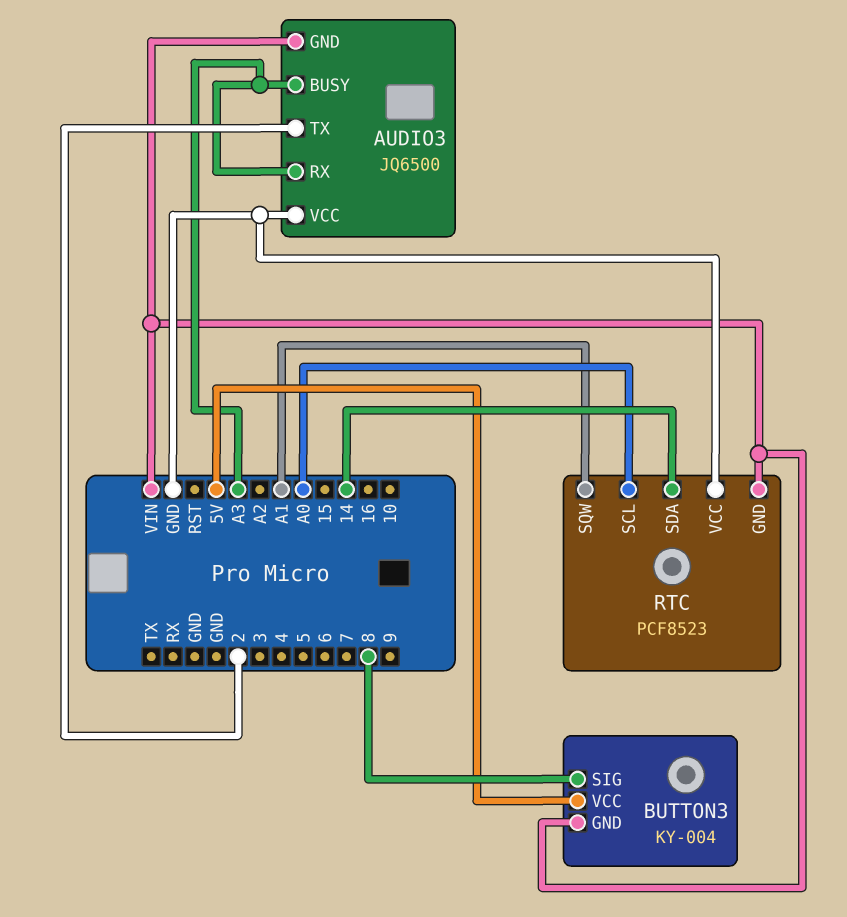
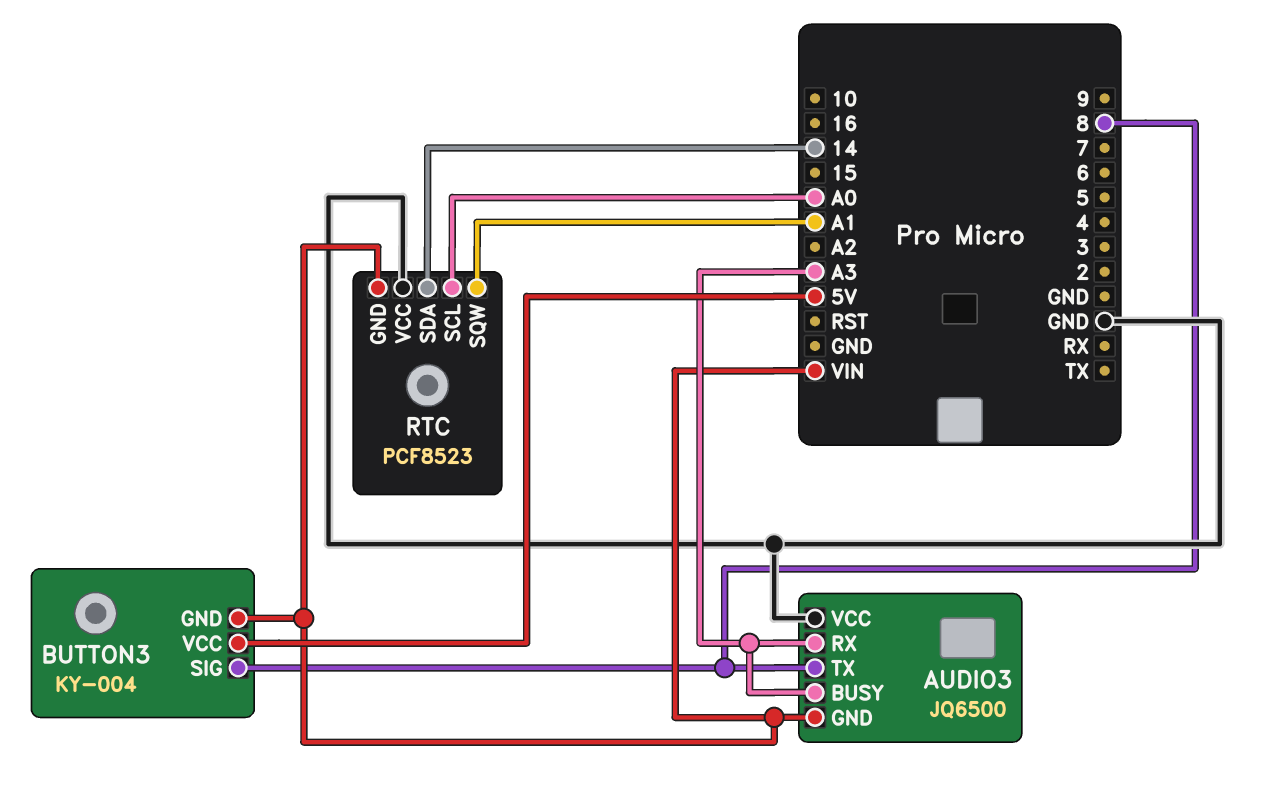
AUDIO3 pin TX: 2 -> 8

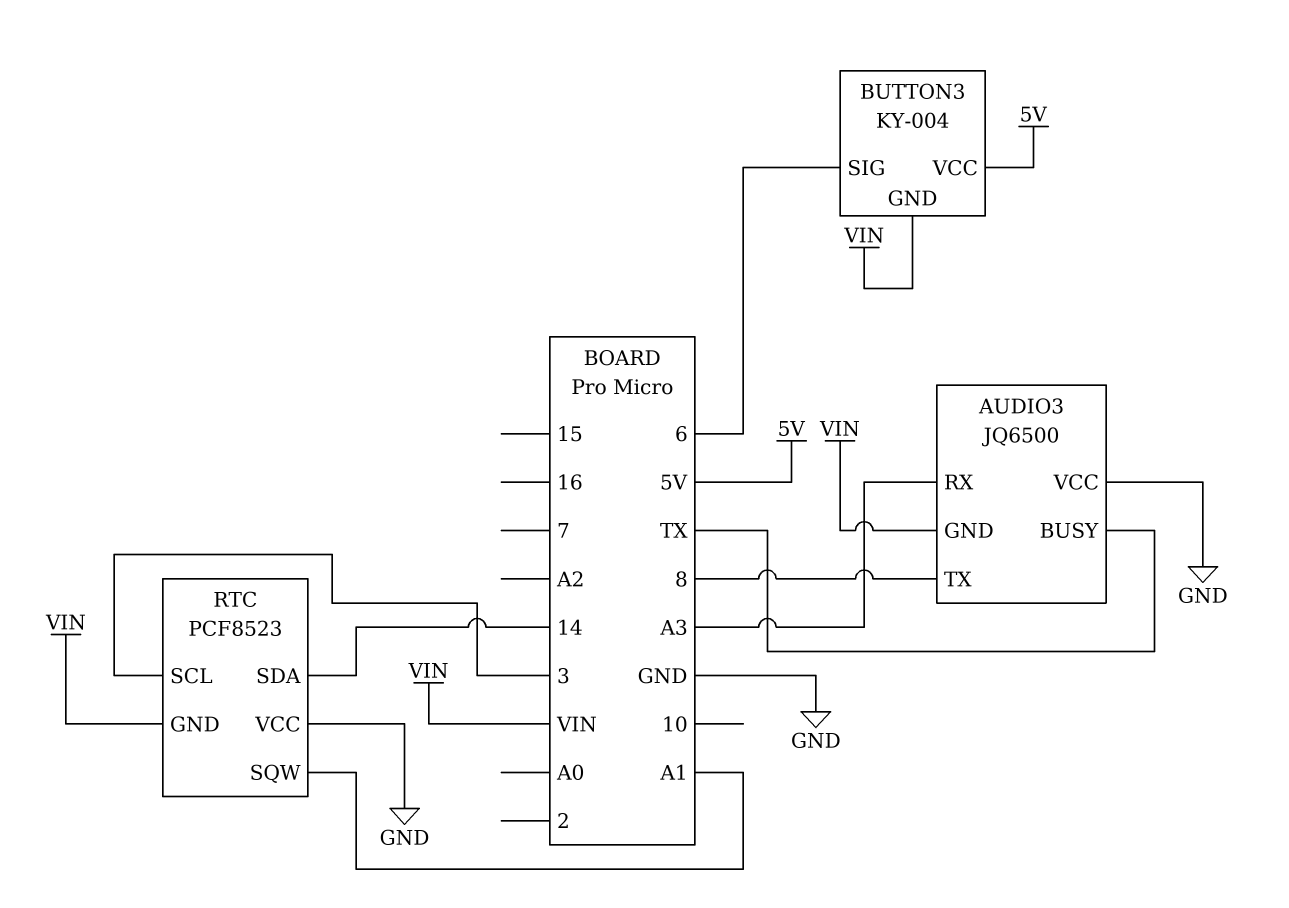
AUDIO3 pin BUSY: A3 -> TX
BUTTON3 pin SIG: 8 -> 6
RTC pin SCL: A0 -> 3

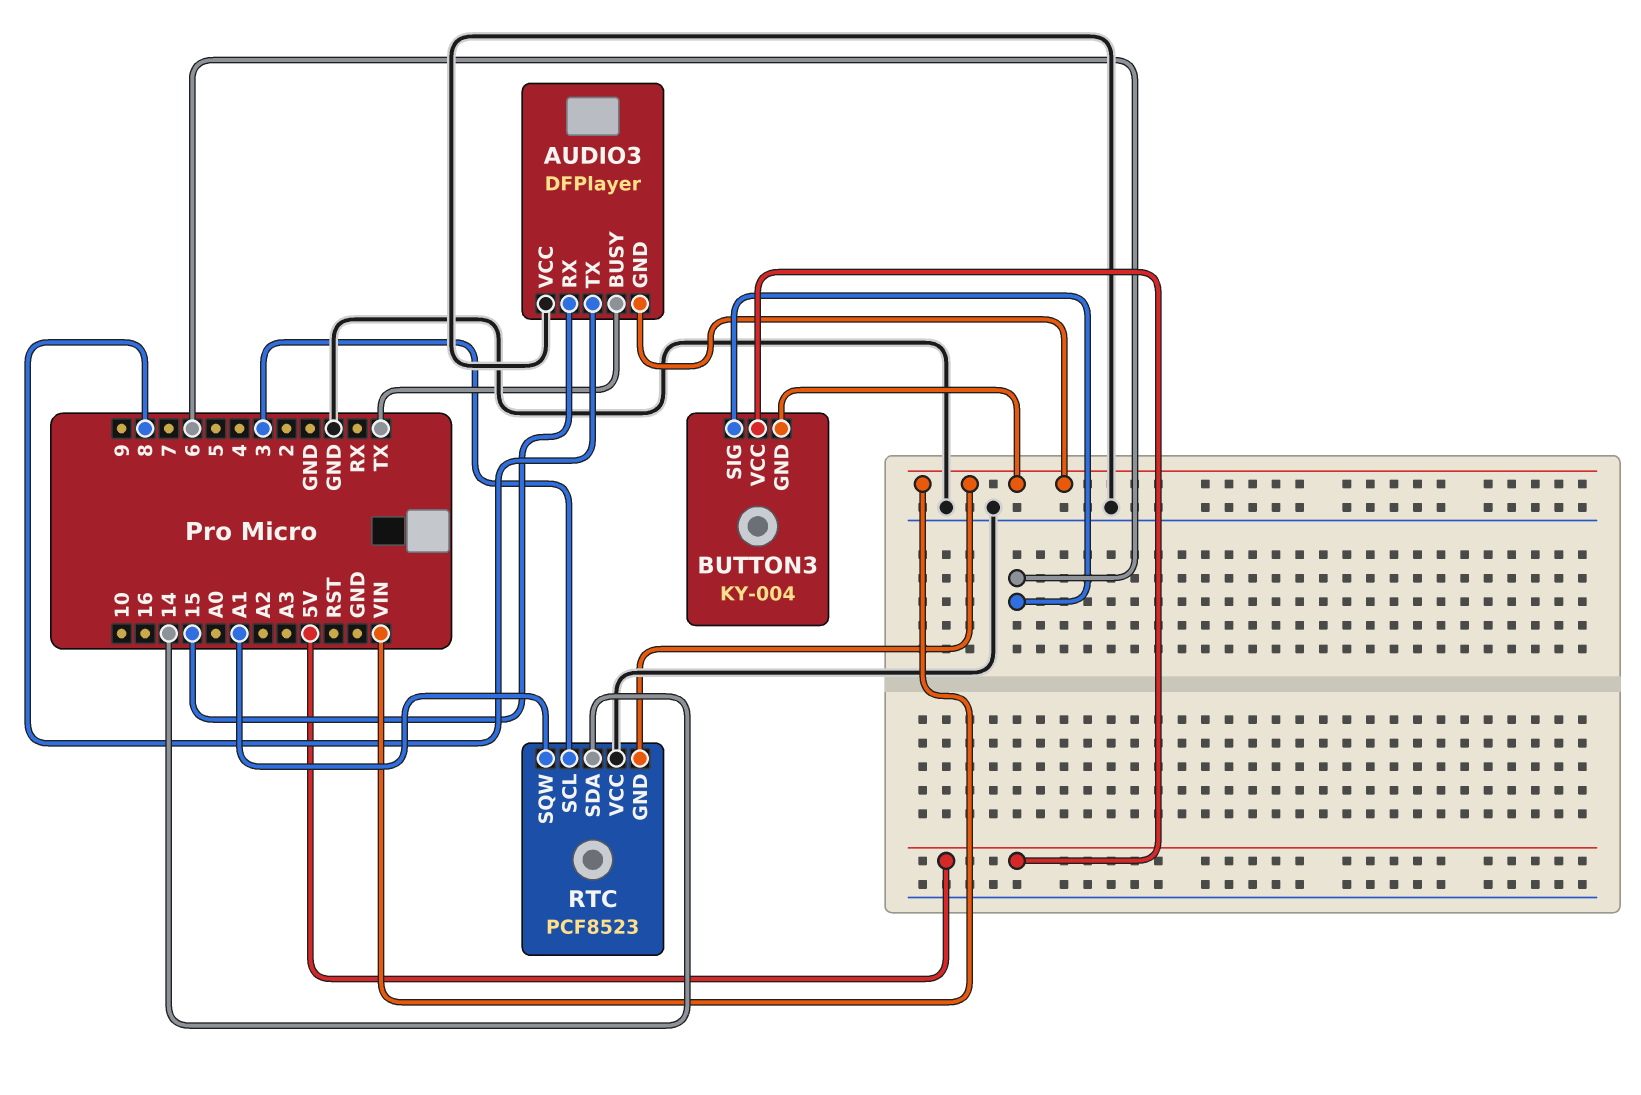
AUDIO3: JQ6500 -> DFPlayer
AUDIO3 pin RX: A3 -> 15

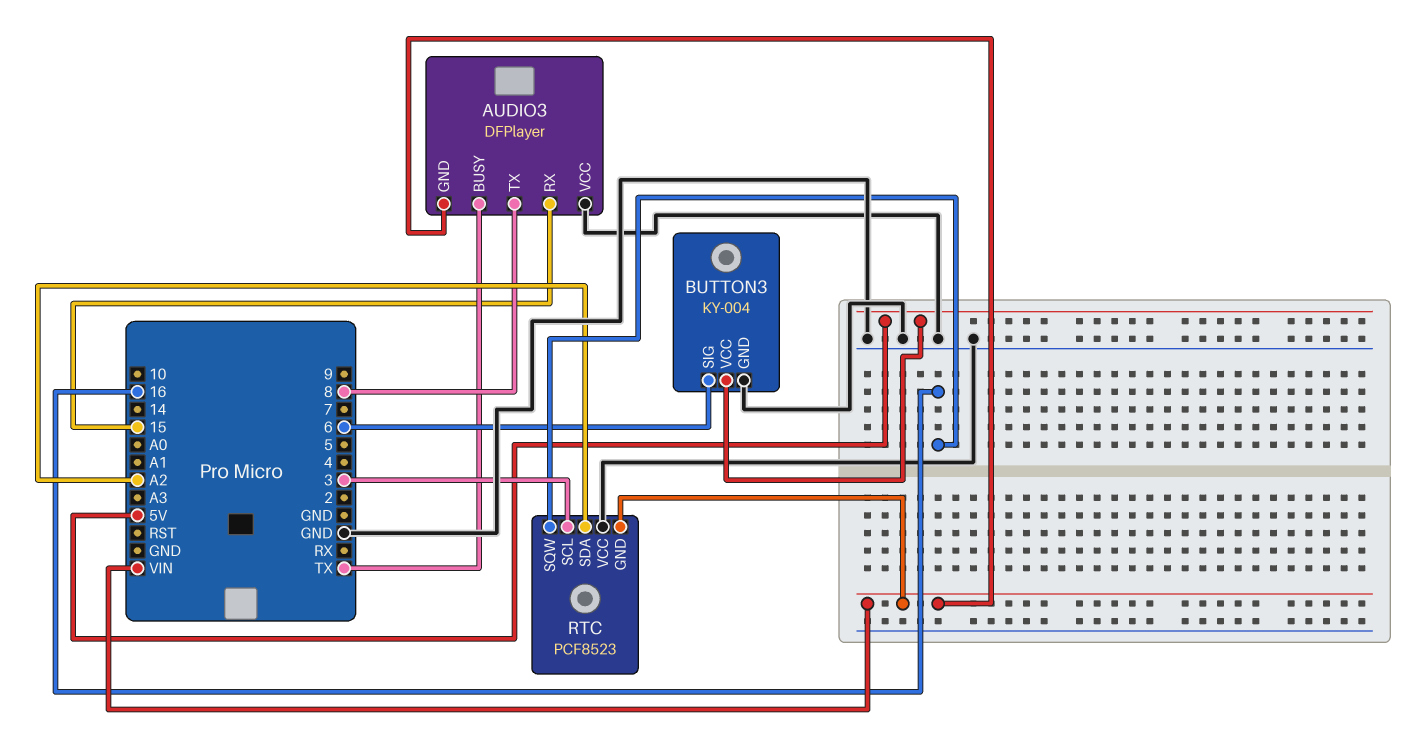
BUTTON3 pin GND: VIN -> GND
RTC pin SDA: 14 -> A2
RTC pin SQW: A1 -> 16

